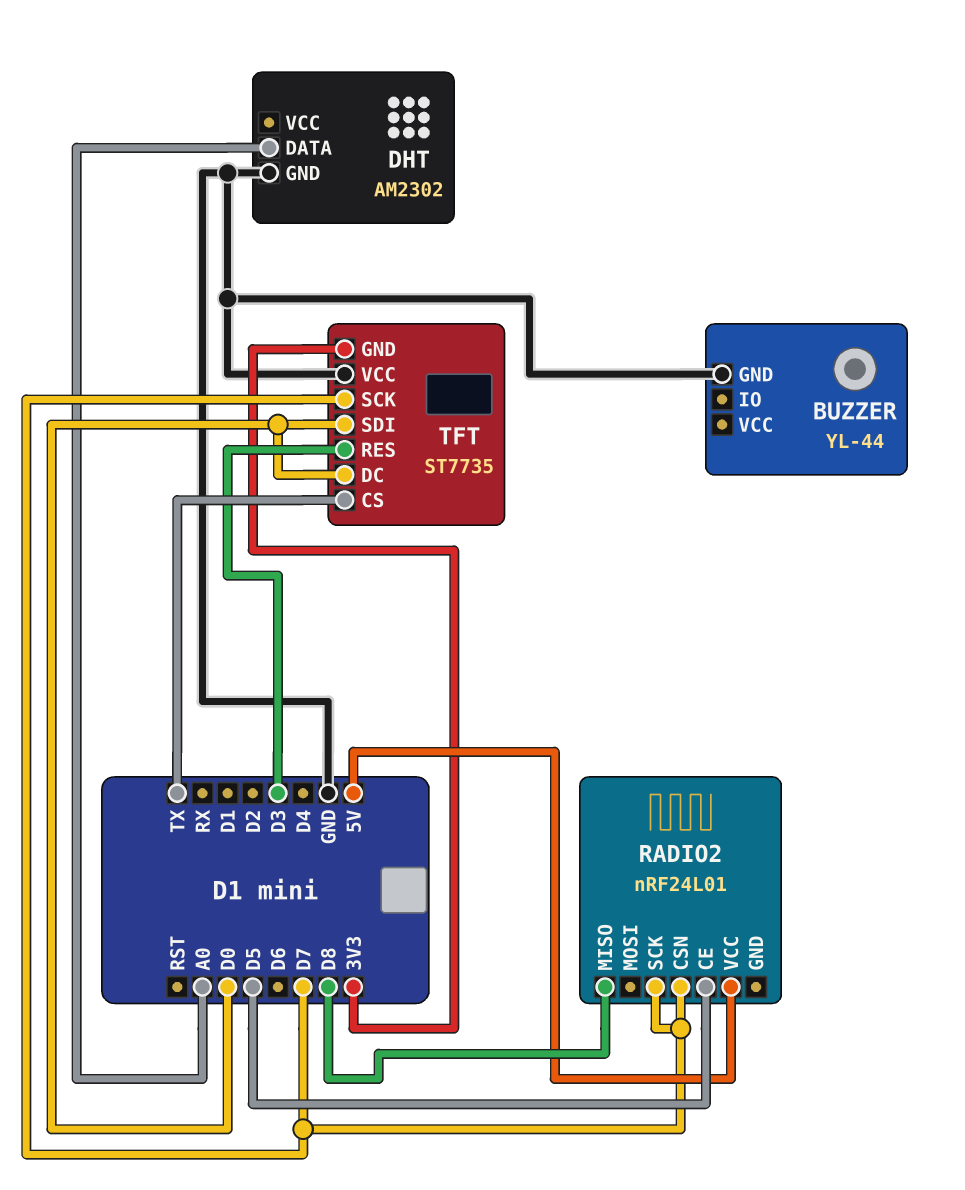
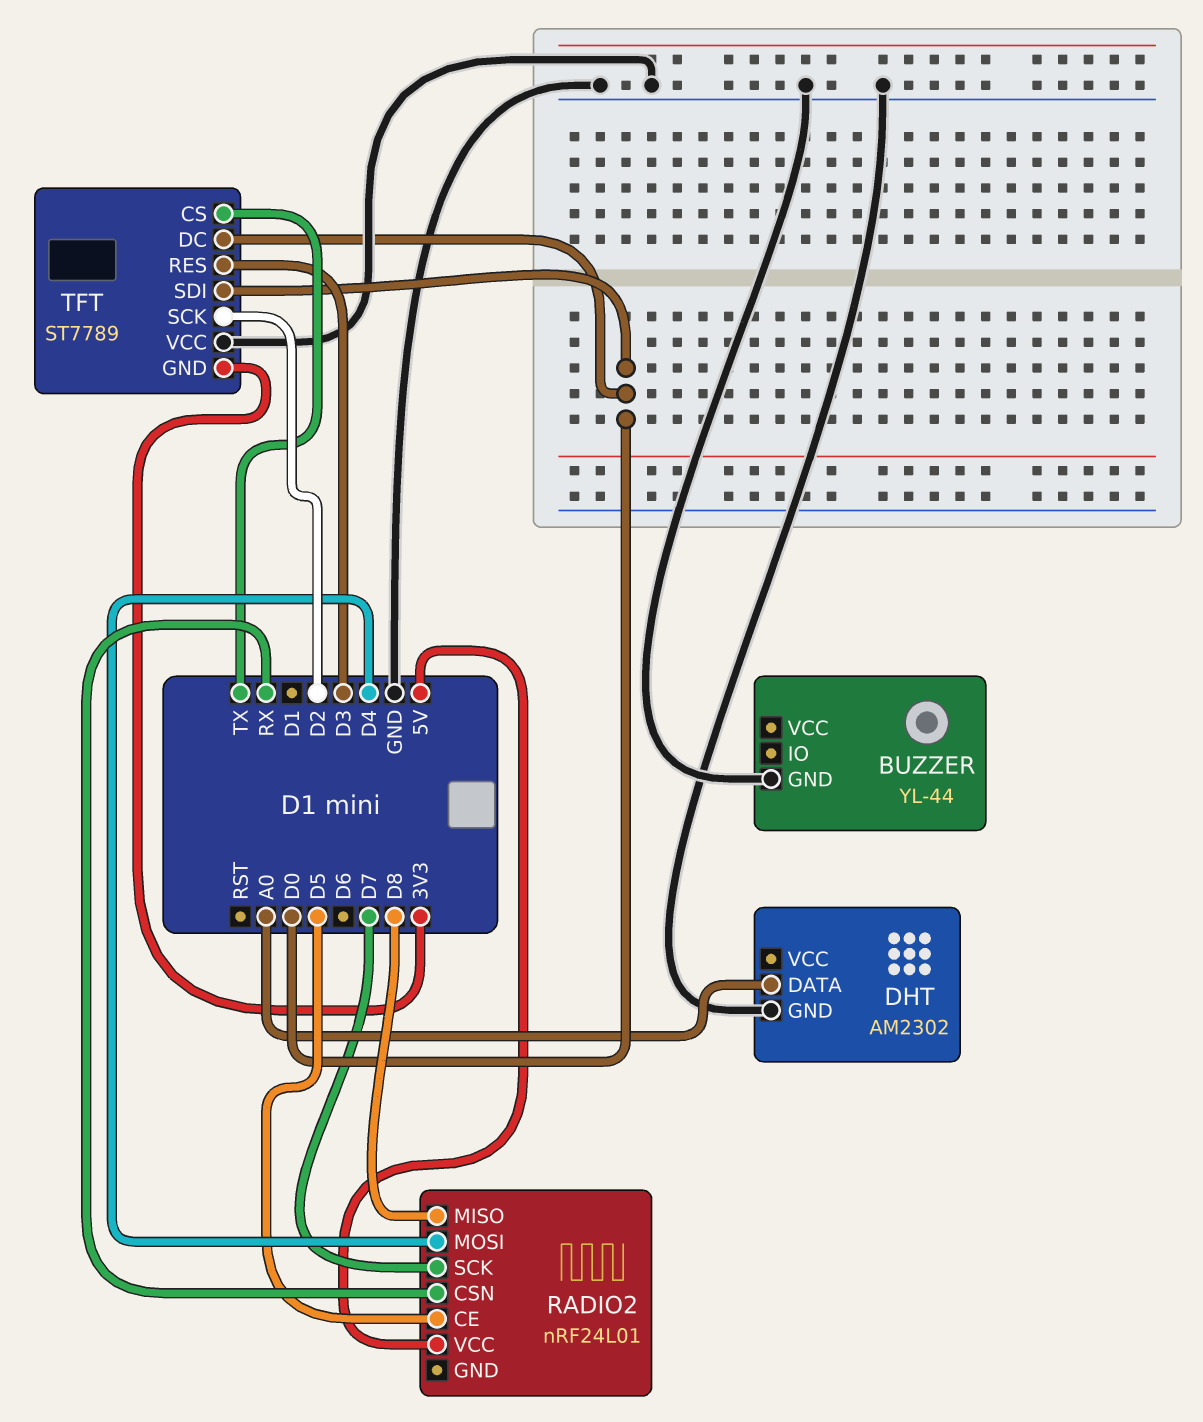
RADIO2 pin CSN: D7 -> RX
RADIO2 pin MOSI: none -> D4
TFT: ST7735 -> ST7789
TFT pin SCK: D7 -> D2

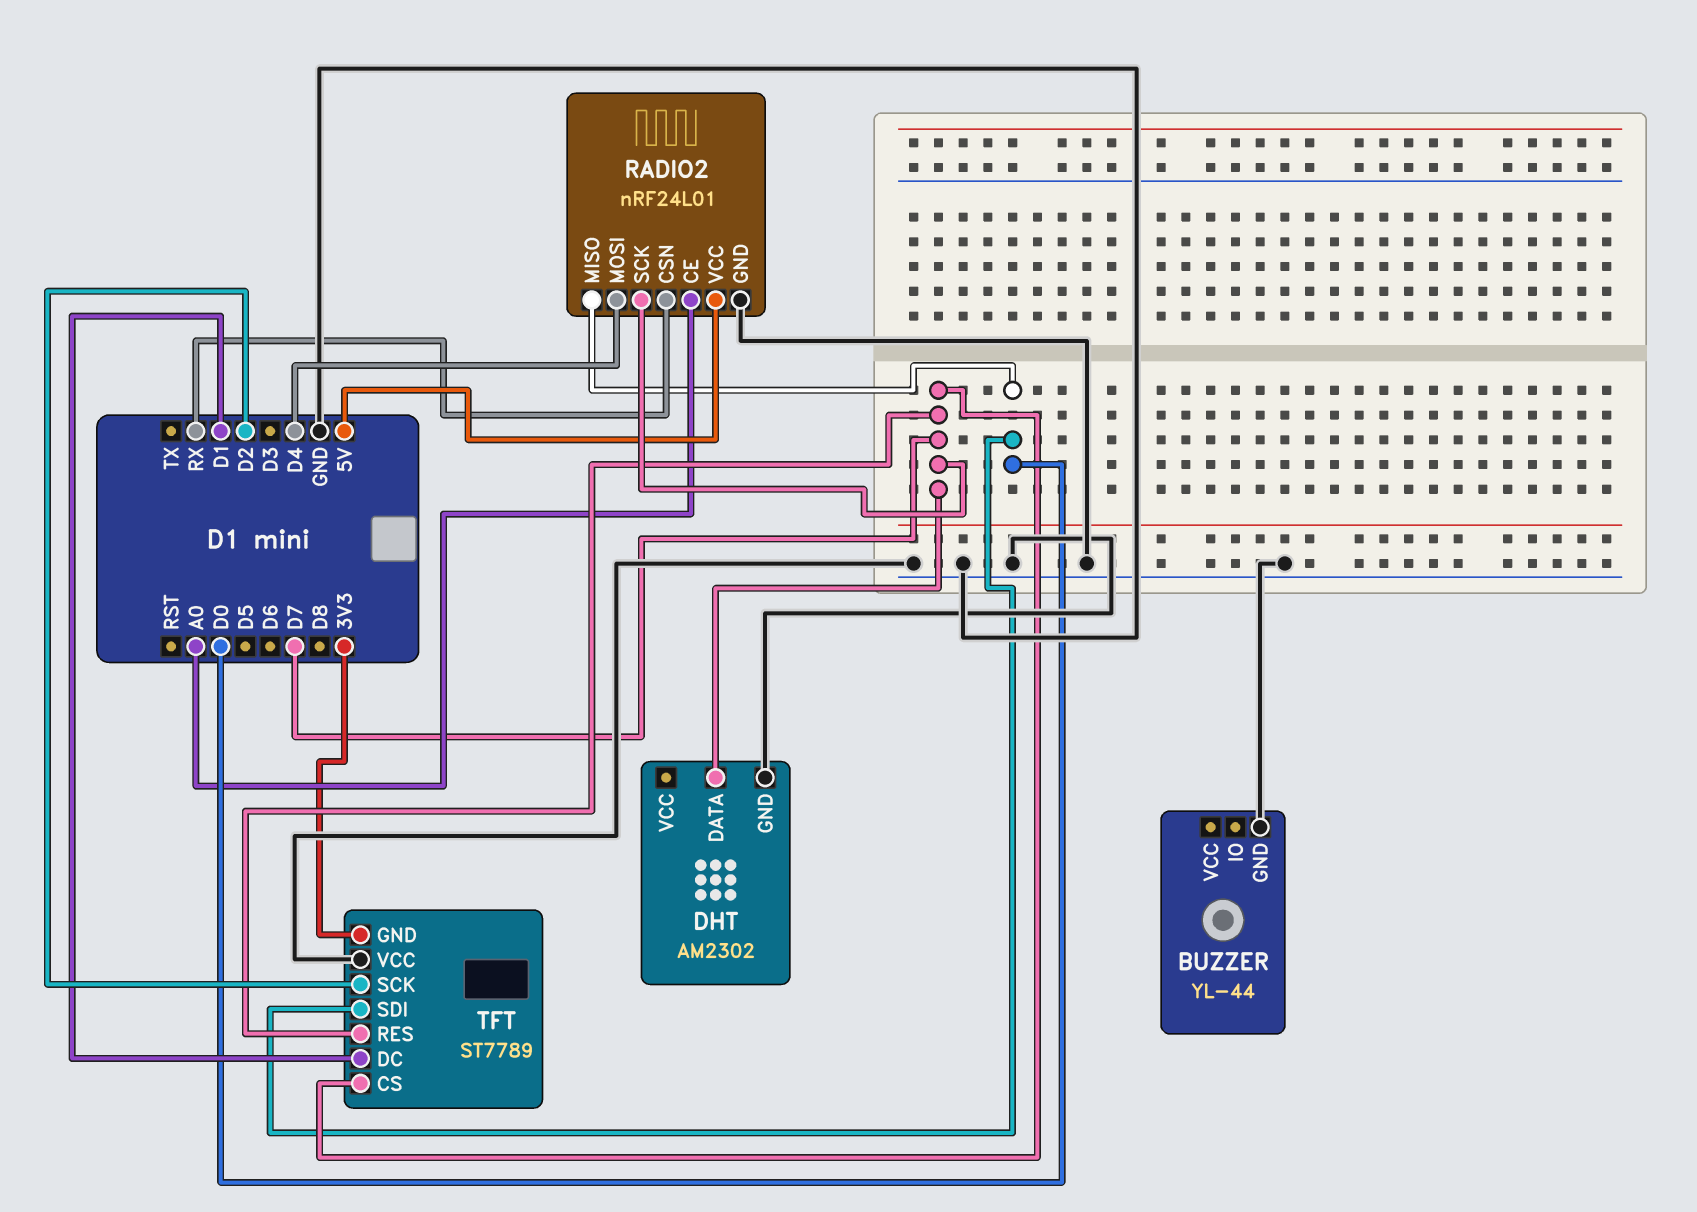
DHT pin DATA: A0 -> D7
RADIO2 pin CE: D5 -> A0
RADIO2 pin GND: none -> GND
RADIO2 pin MISO: D8 -> D0
TFT pin CS: TX -> D7
TFT pin DC: D0 -> D1
TFT pin RES: D3 -> D7

